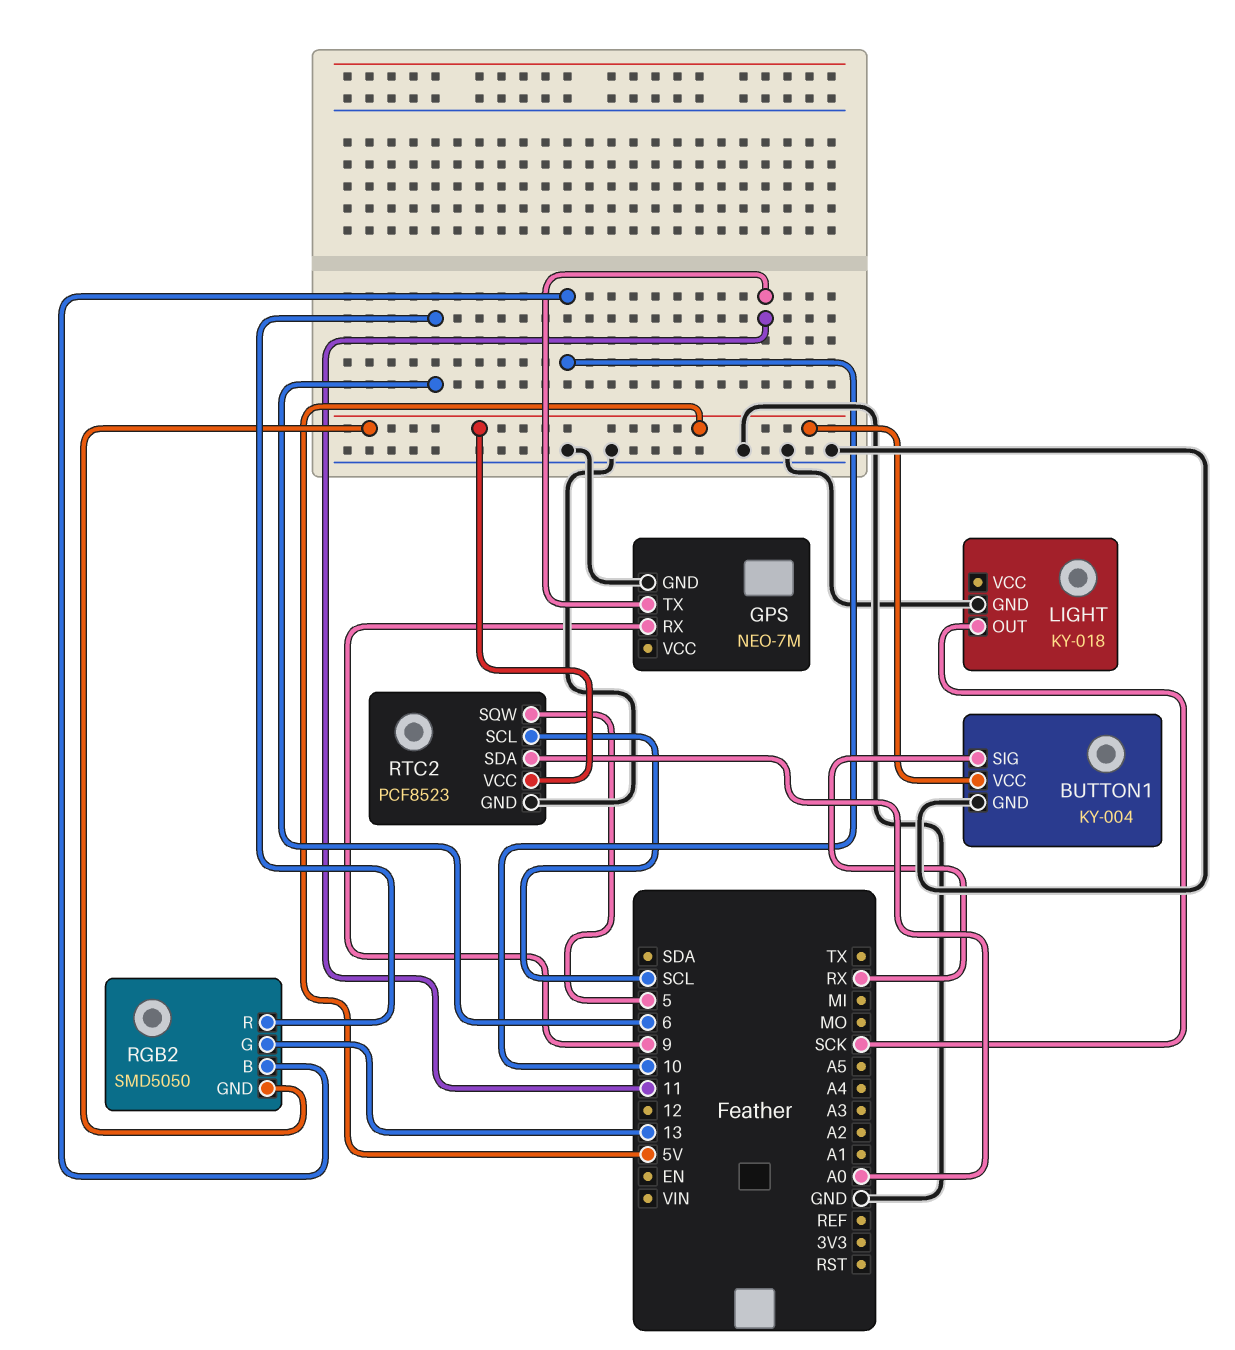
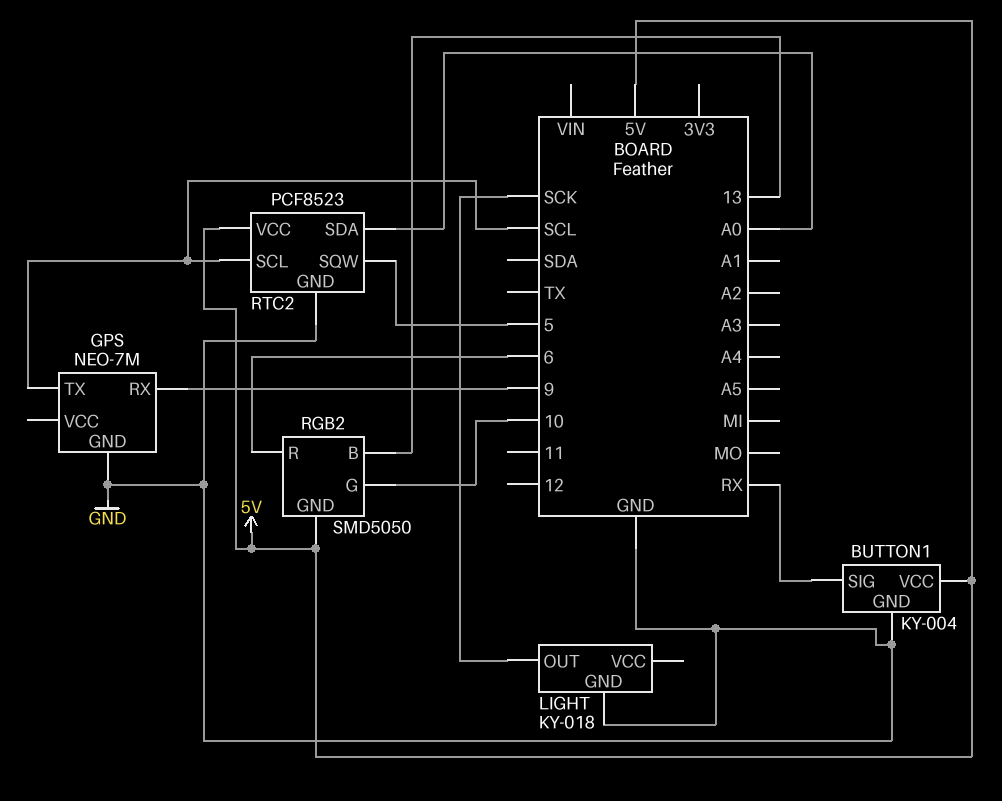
GPS pin TX: 11 -> SCL
RGB2 pin B: 10 -> 13
RGB2 pin G: 13 -> 10

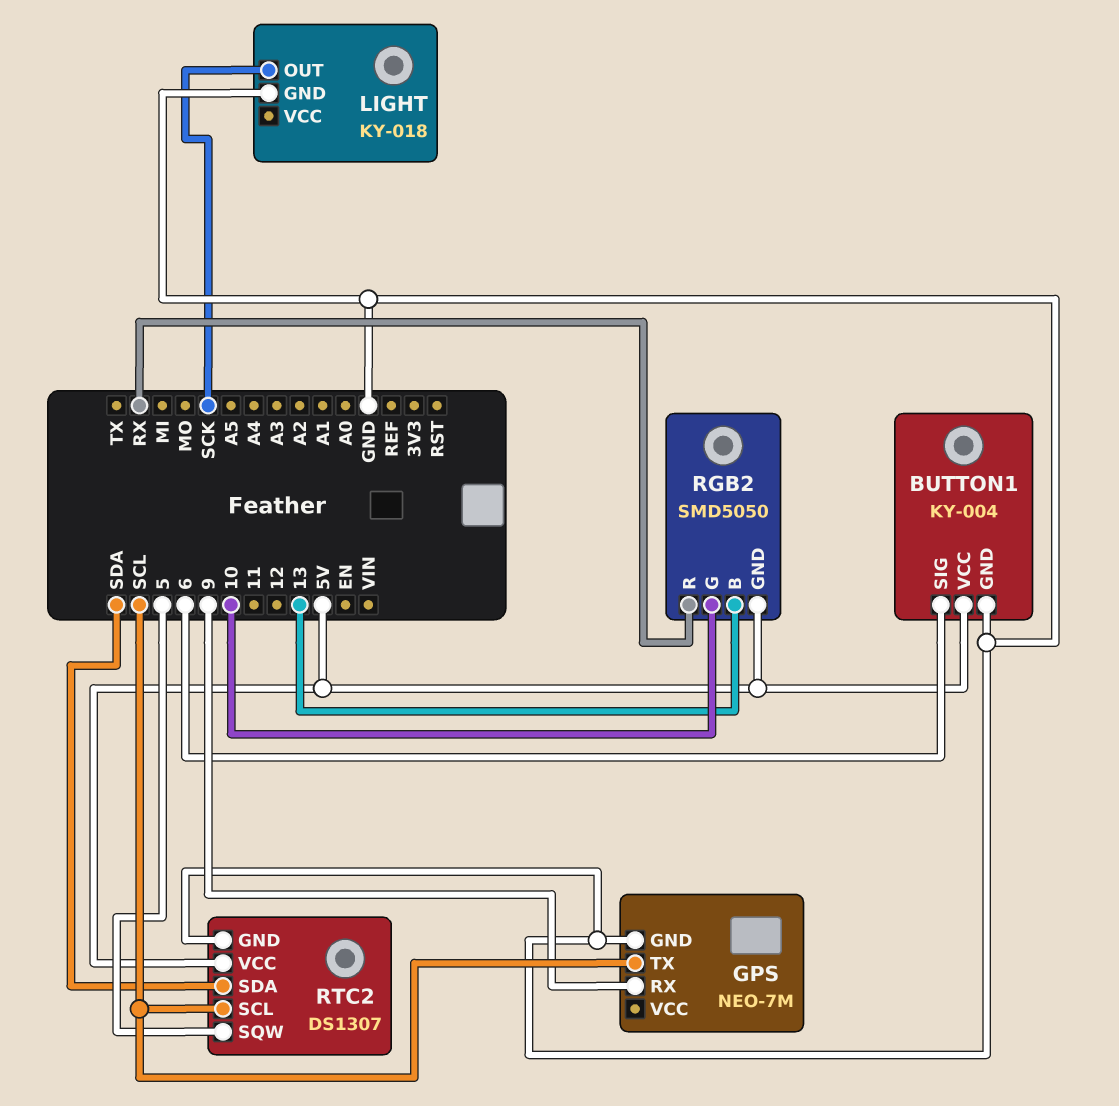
BUTTON1 pin SIG: RX -> 6
RGB2 pin R: 6 -> RX
RTC2: PCF8523 -> DS1307
RTC2 pin SDA: A0 -> SDA

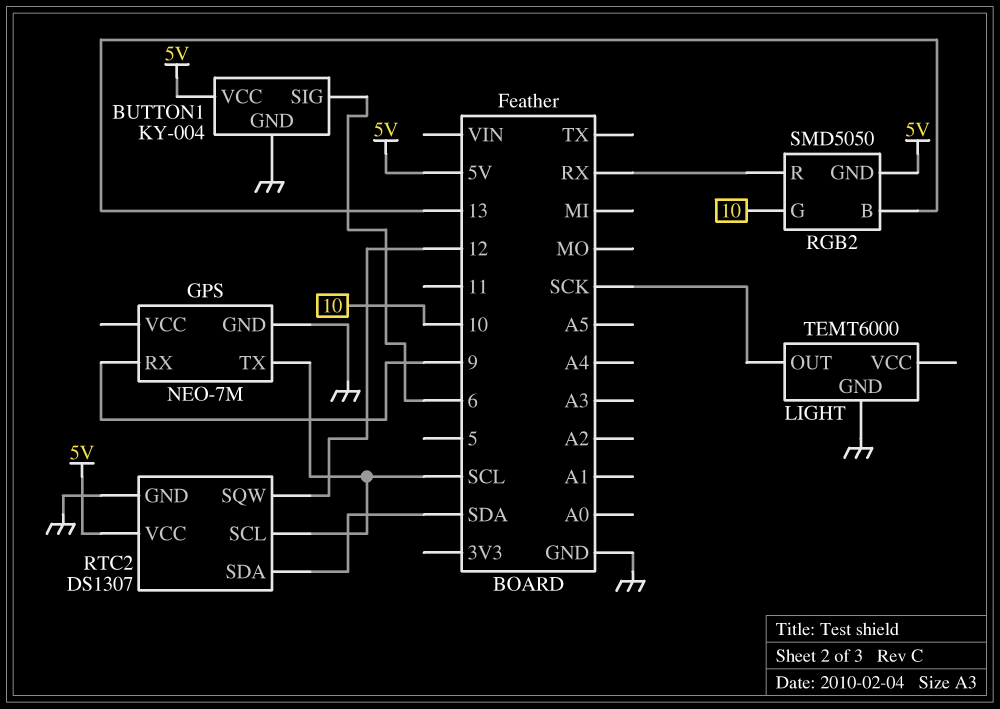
LIGHT: KY-018 -> TEMT6000
RTC2 pin SQW: 5 -> 12

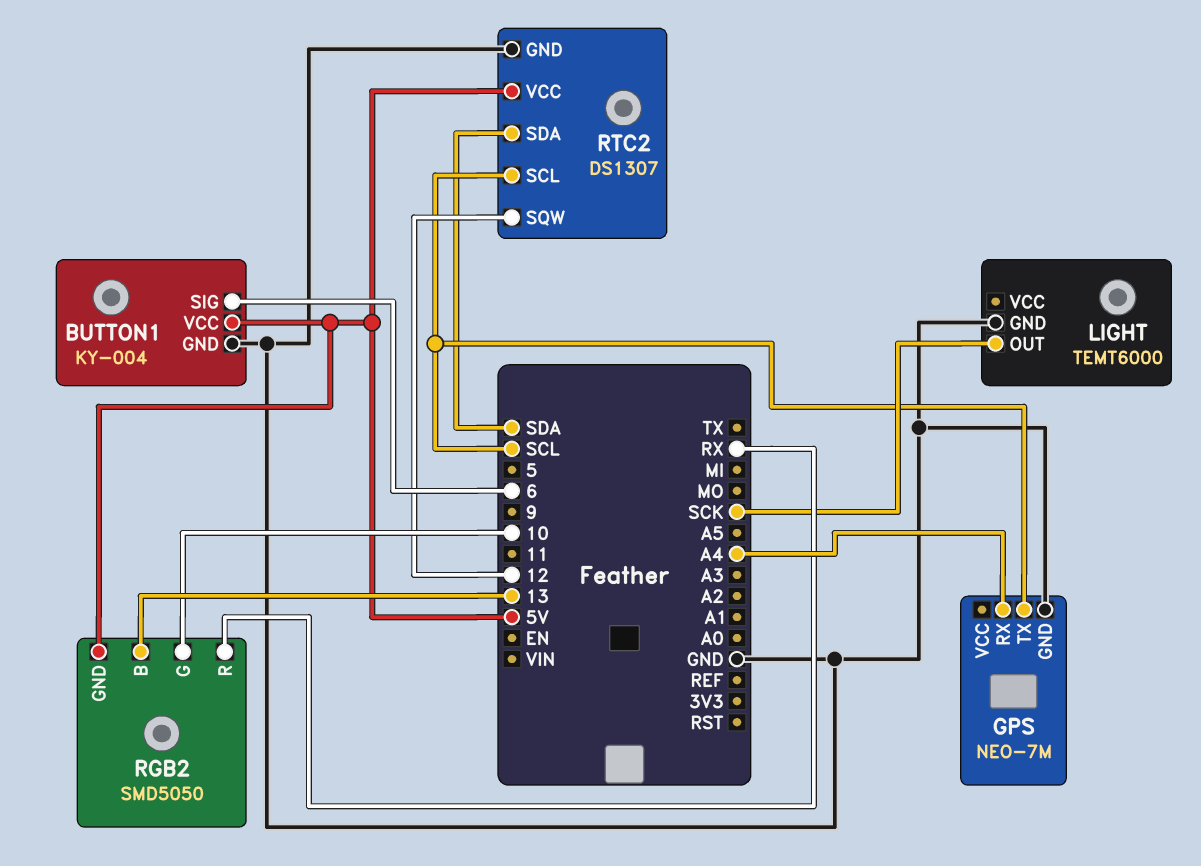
GPS pin RX: 9 -> A4

